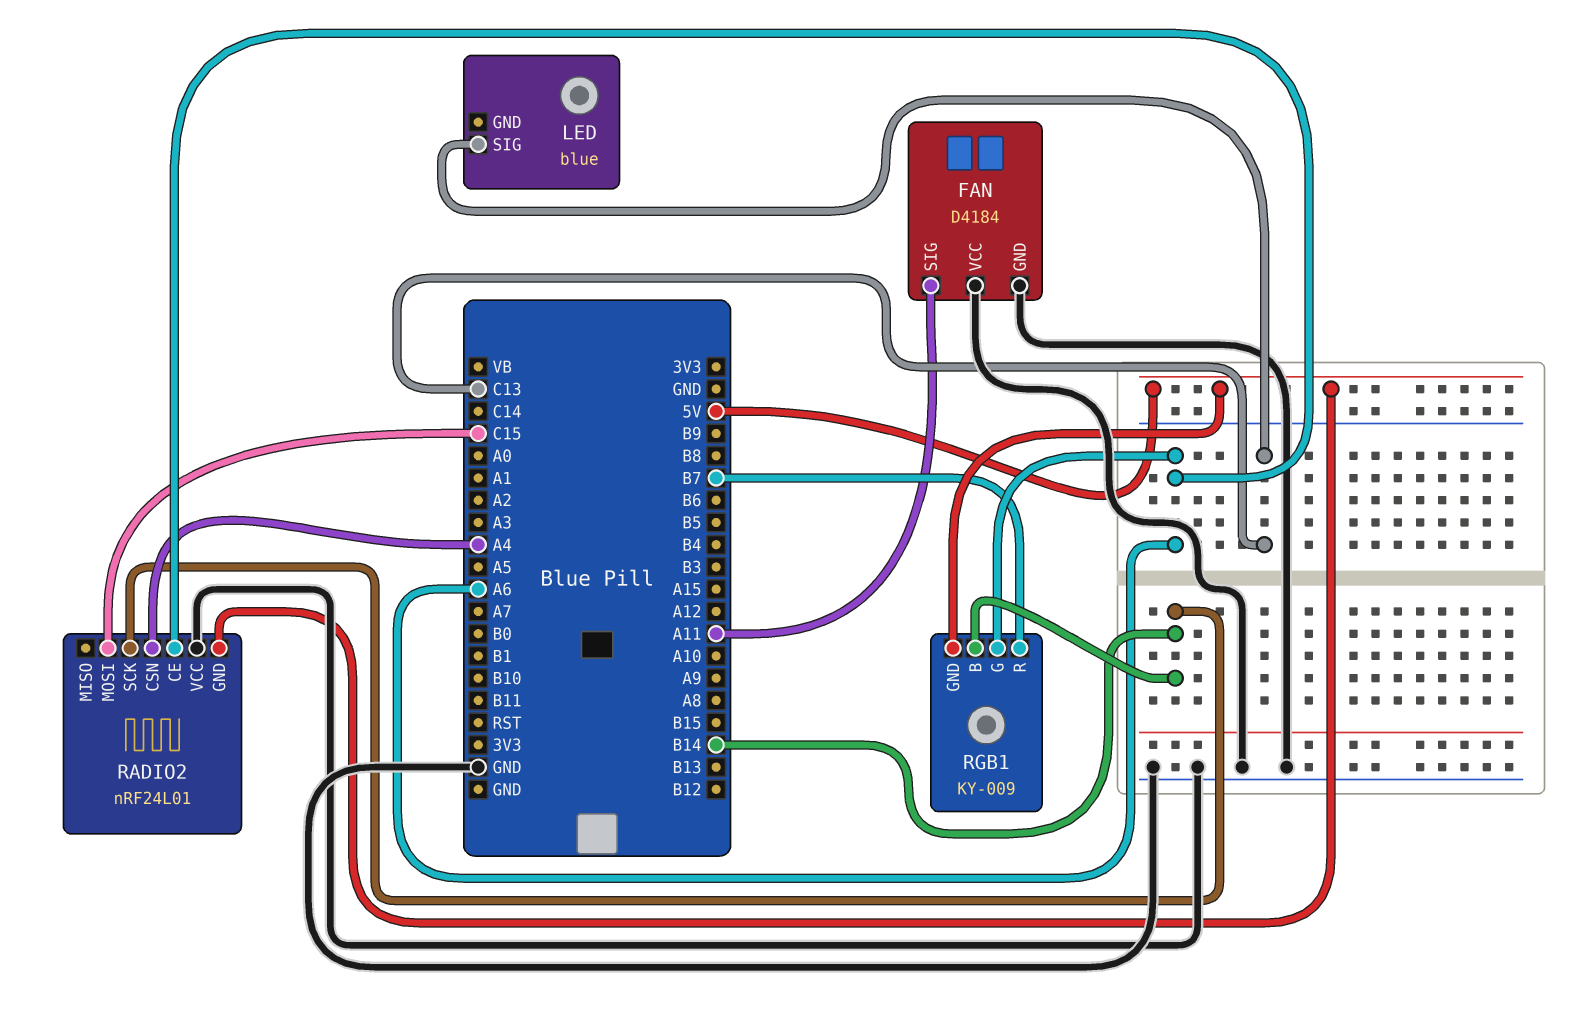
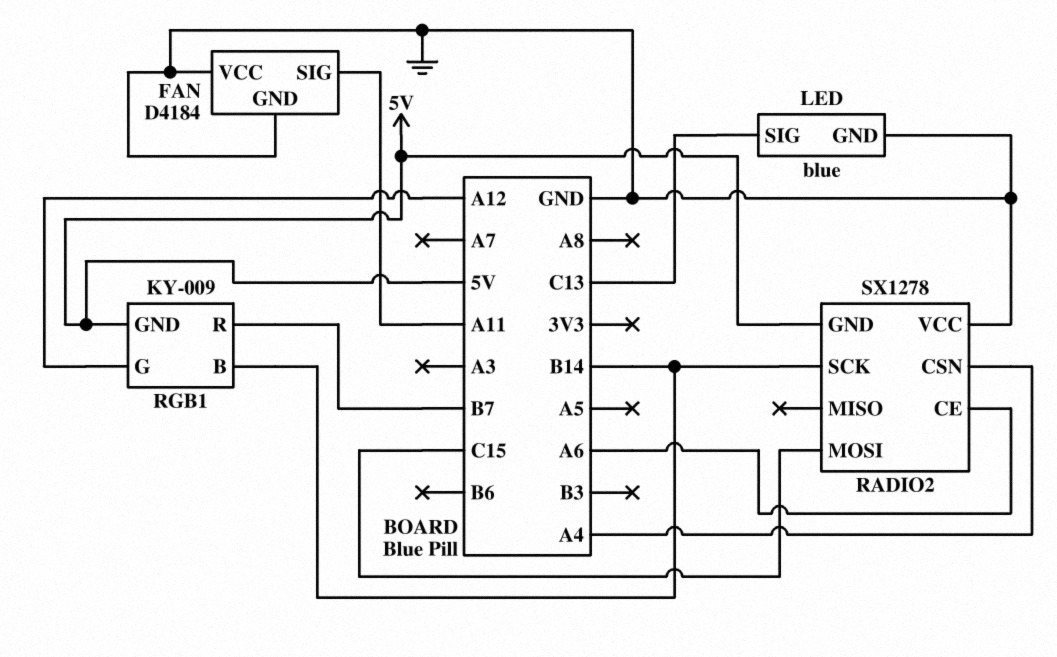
LED pin GND: none -> GND
RADIO2: nRF24L01 -> SX1278
RGB1 pin G: A6 -> A12

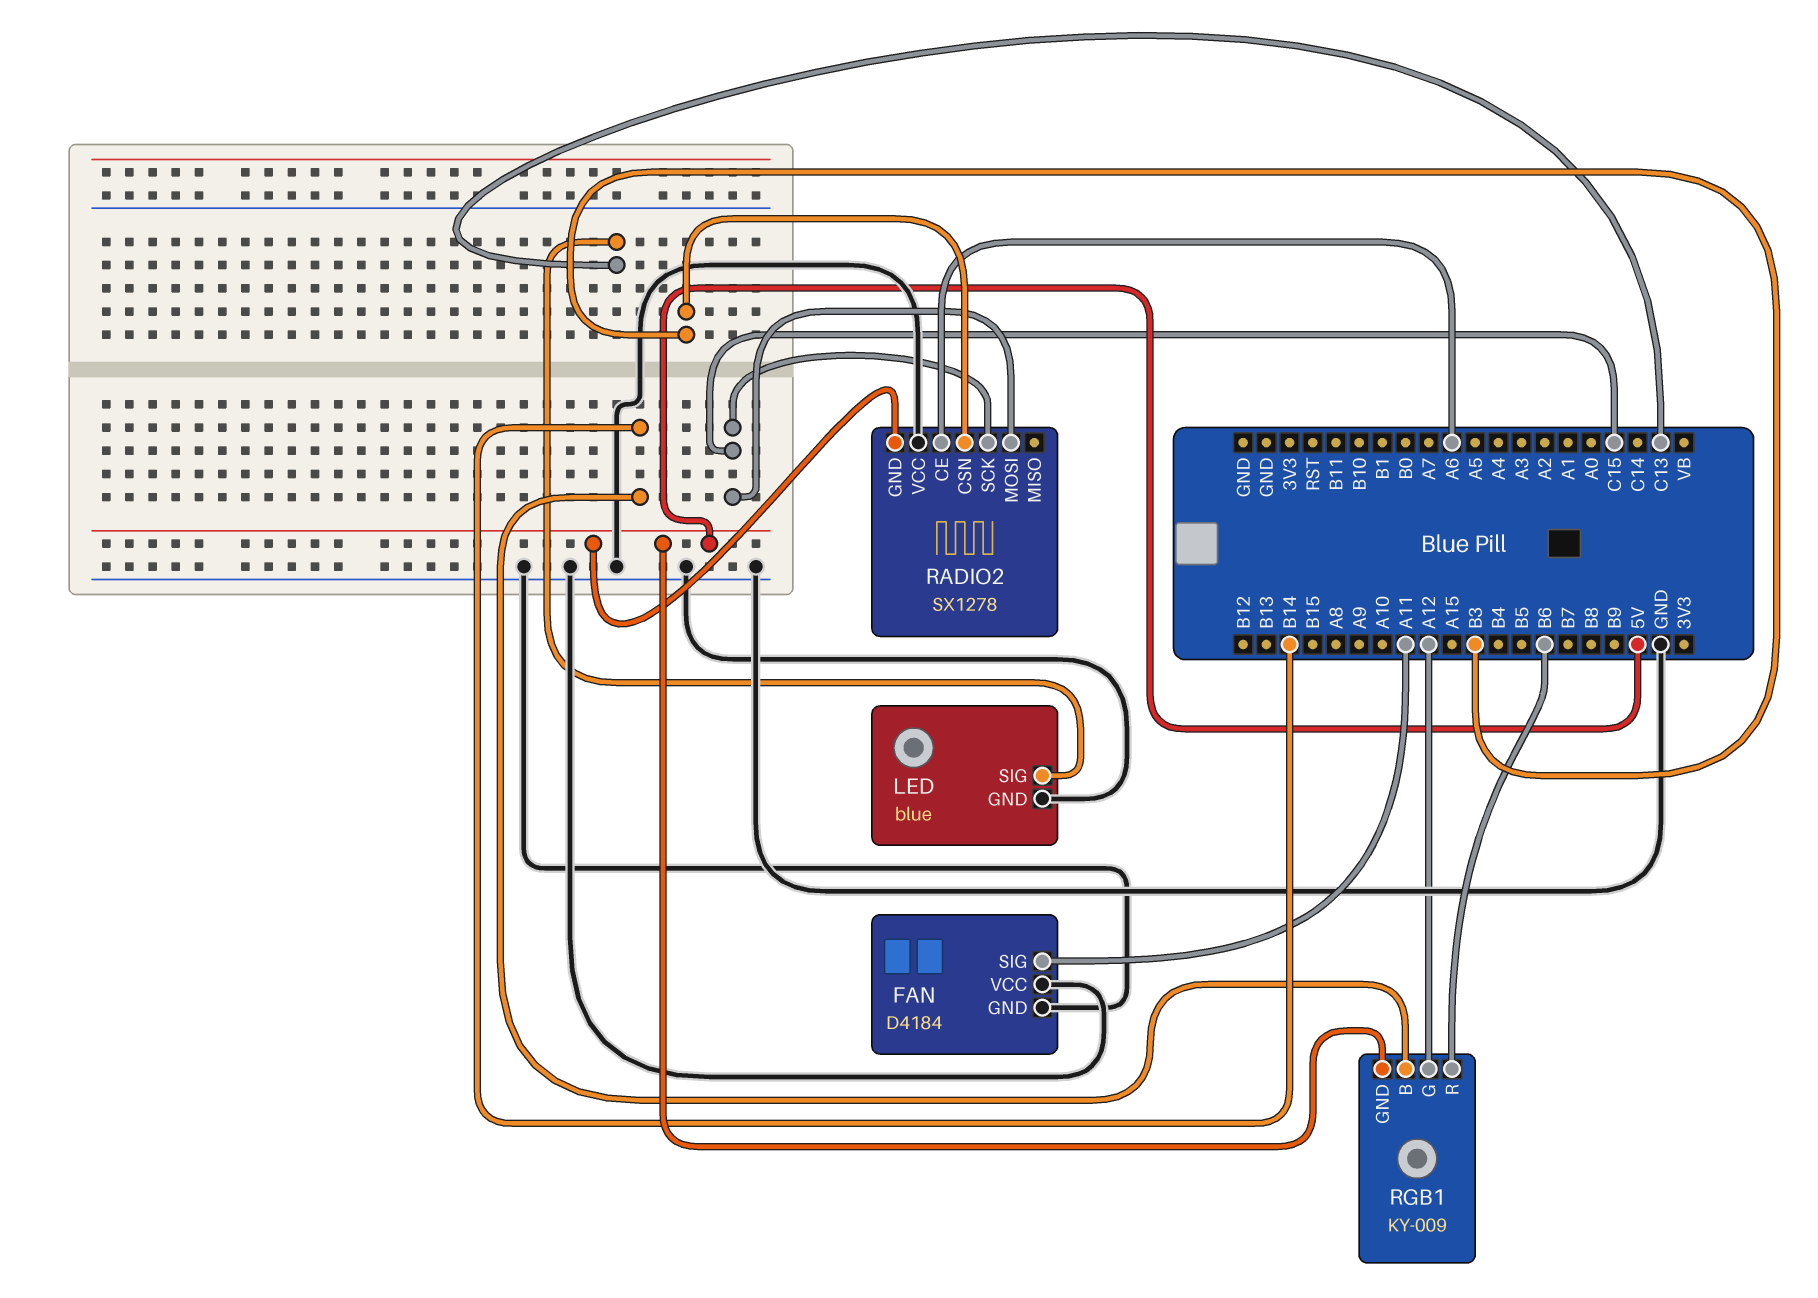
RADIO2 pin CSN: A4 -> B3
RADIO2 pin SCK: B14 -> C15
RGB1 pin R: B7 -> B6

